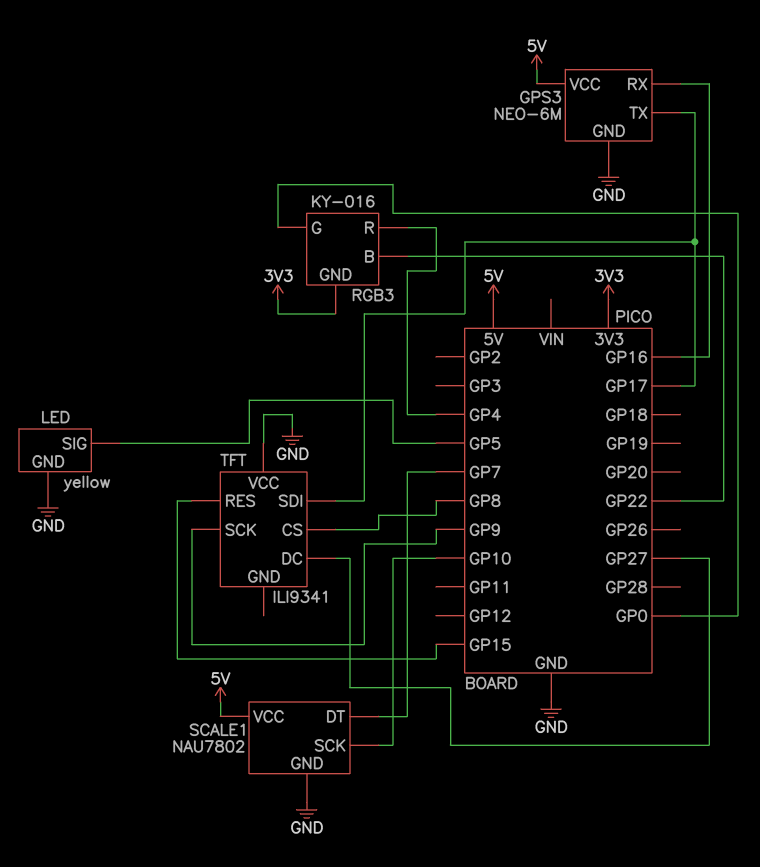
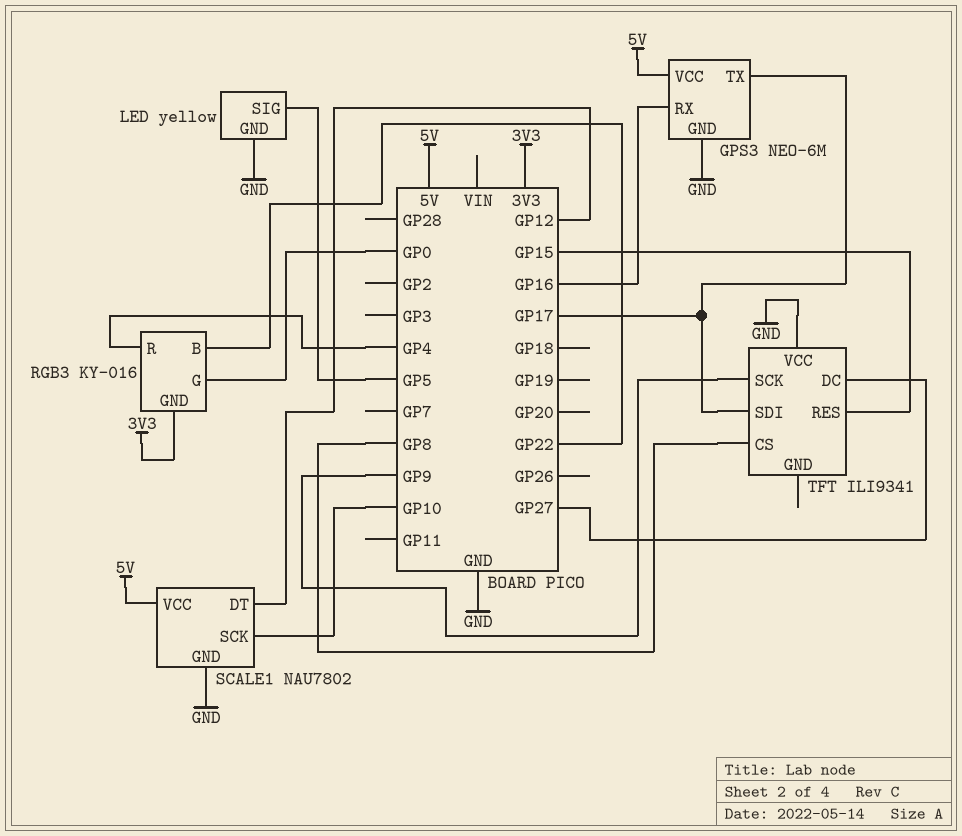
SCALE1 pin DT: GP7 -> GP12

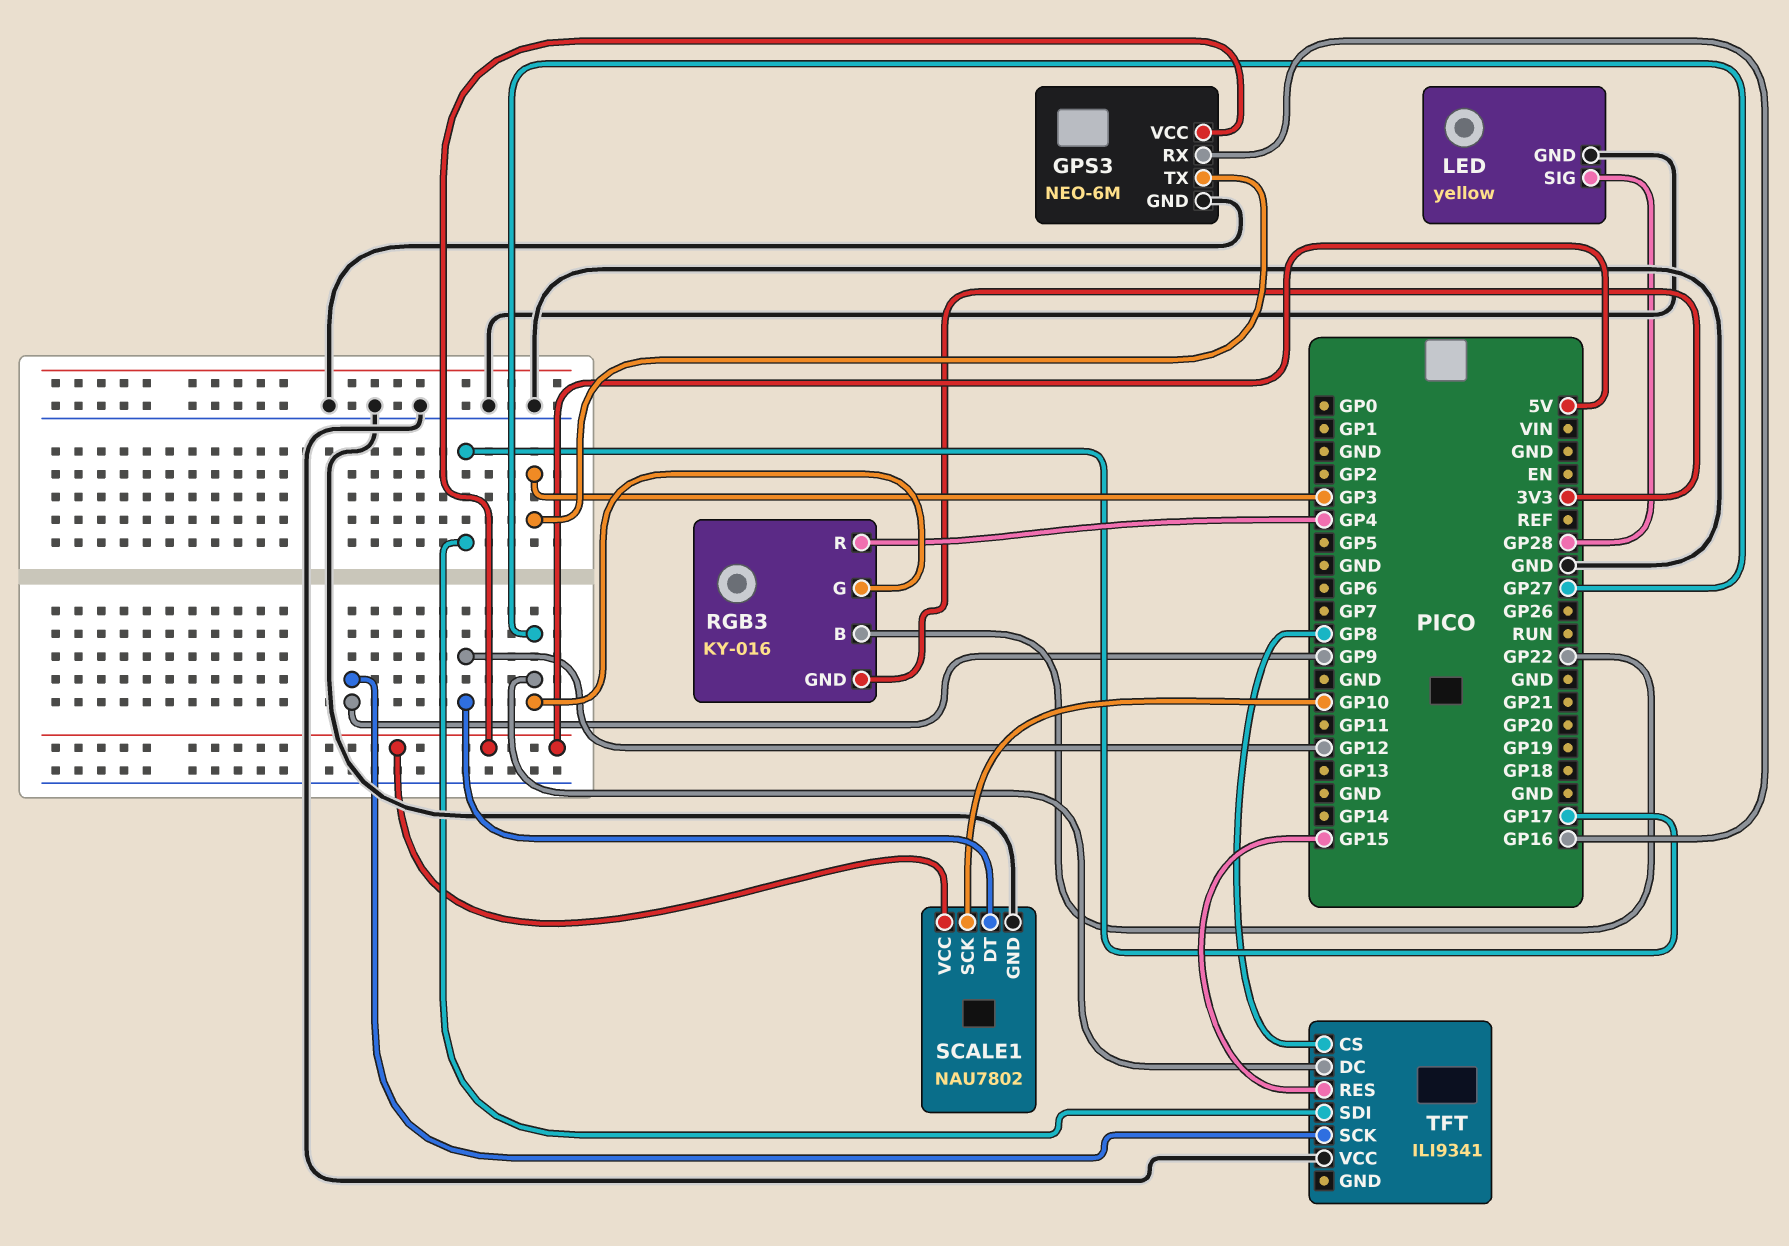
GPS3 pin TX: GP17 -> GP3
LED pin SIG: GP5 -> GP28
RGB3 pin G: GP0 -> GP27

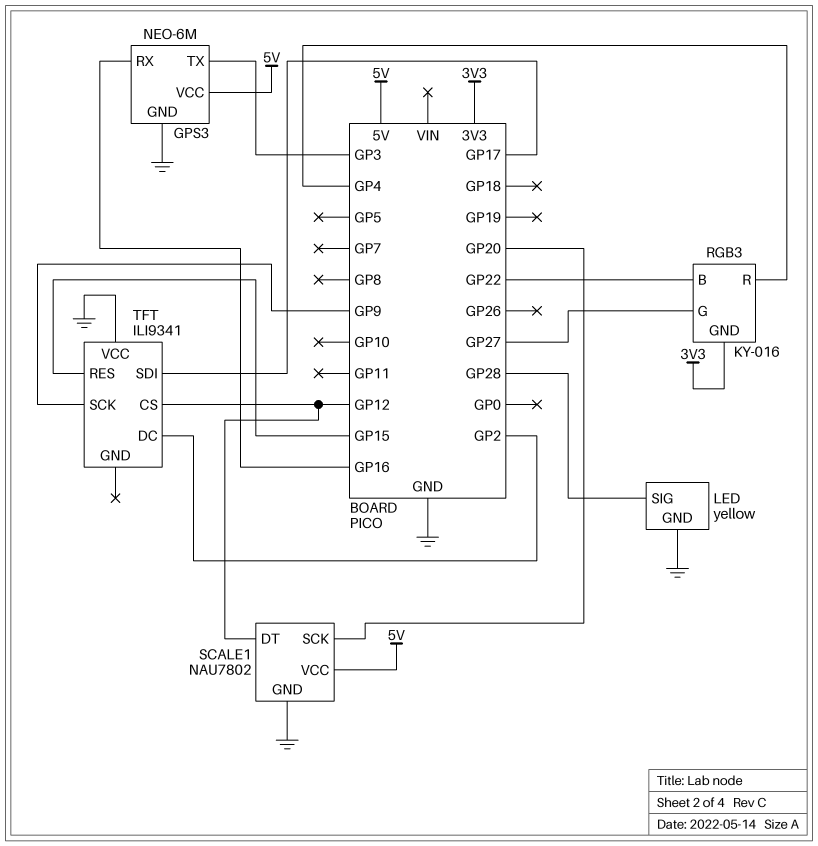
SCALE1 pin SCK: GP10 -> GP20
TFT pin CS: GP8 -> GP12
TFT pin DC: GP27 -> GP2

